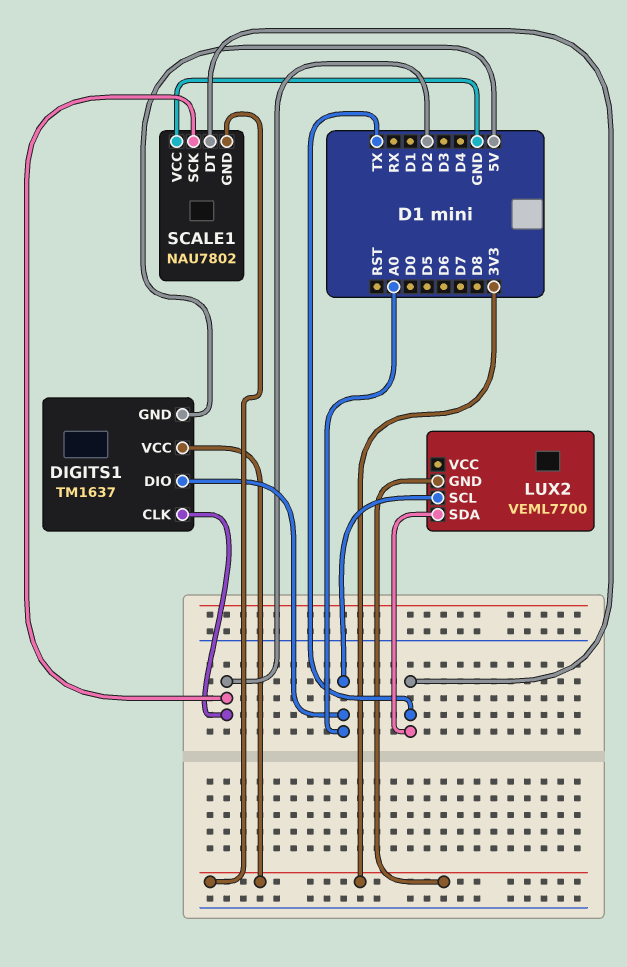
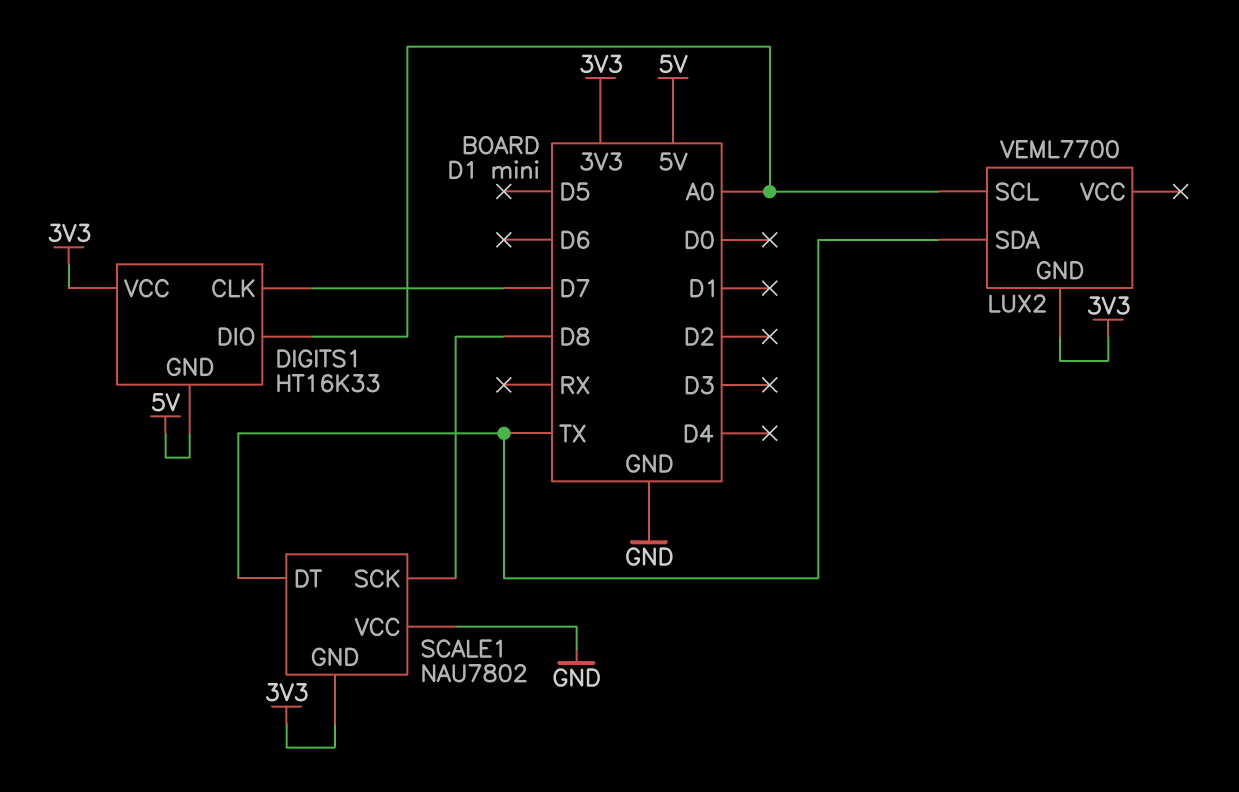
DIGITS1: TM1637 -> HT16K33
DIGITS1 pin CLK: D2 -> D7
SCALE1 pin SCK: D2 -> D8

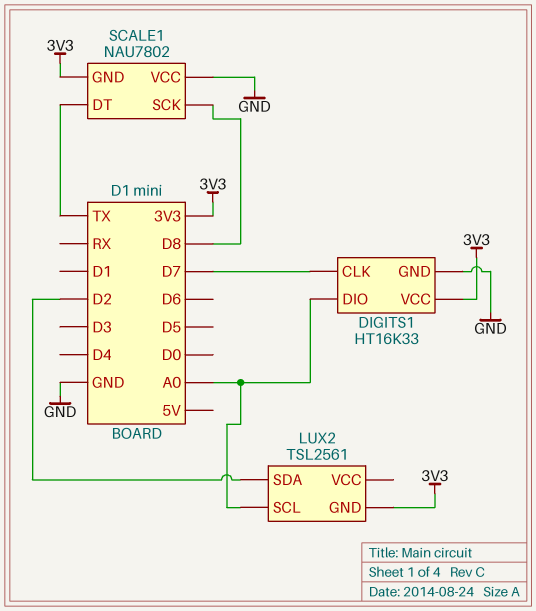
DIGITS1 pin GND: 5V -> GND
LUX2: VEML7700 -> TSL2561
LUX2 pin SDA: TX -> D2

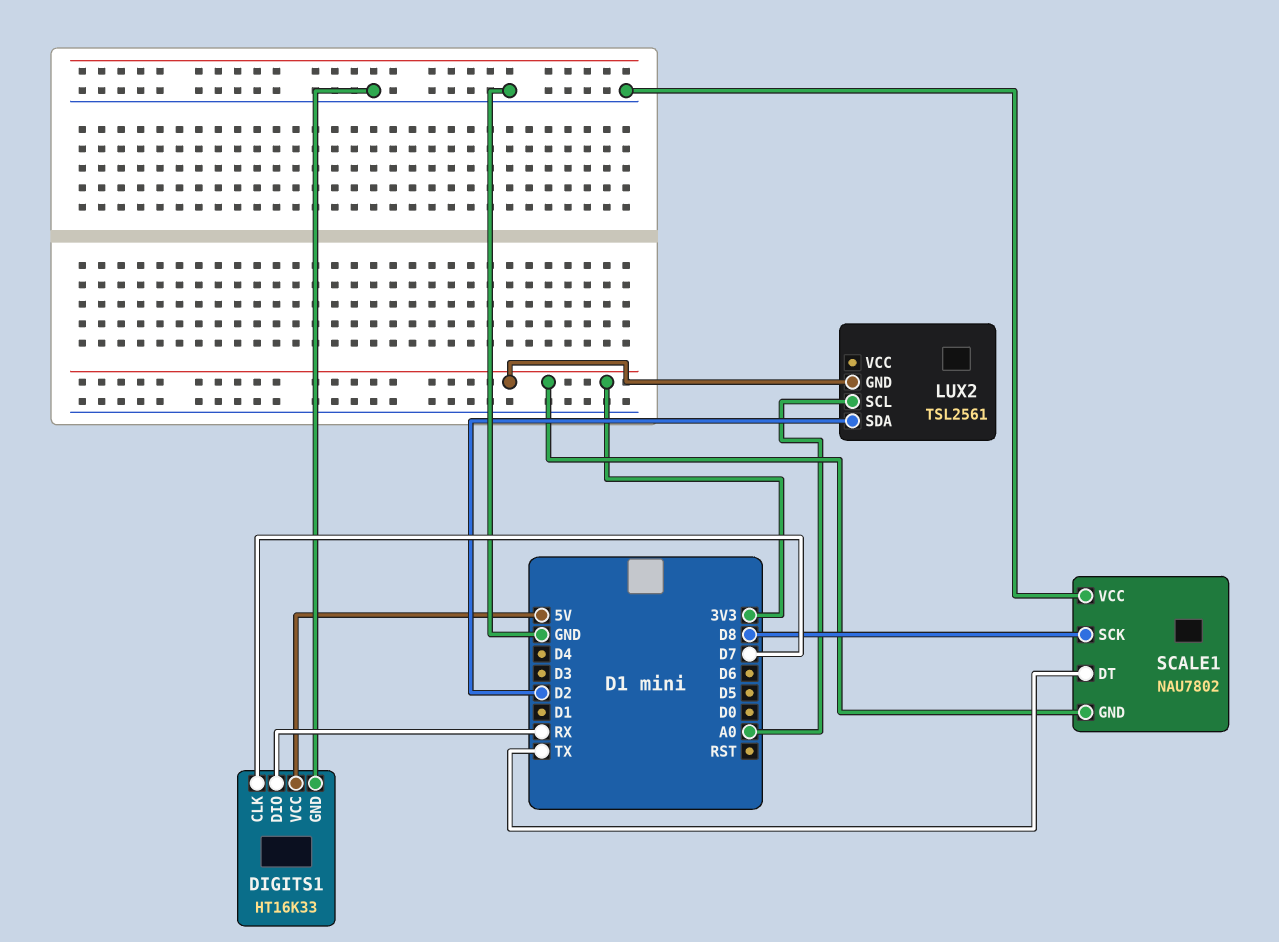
DIGITS1 pin DIO: A0 -> RX
DIGITS1 pin VCC: 3V3 -> 5V

